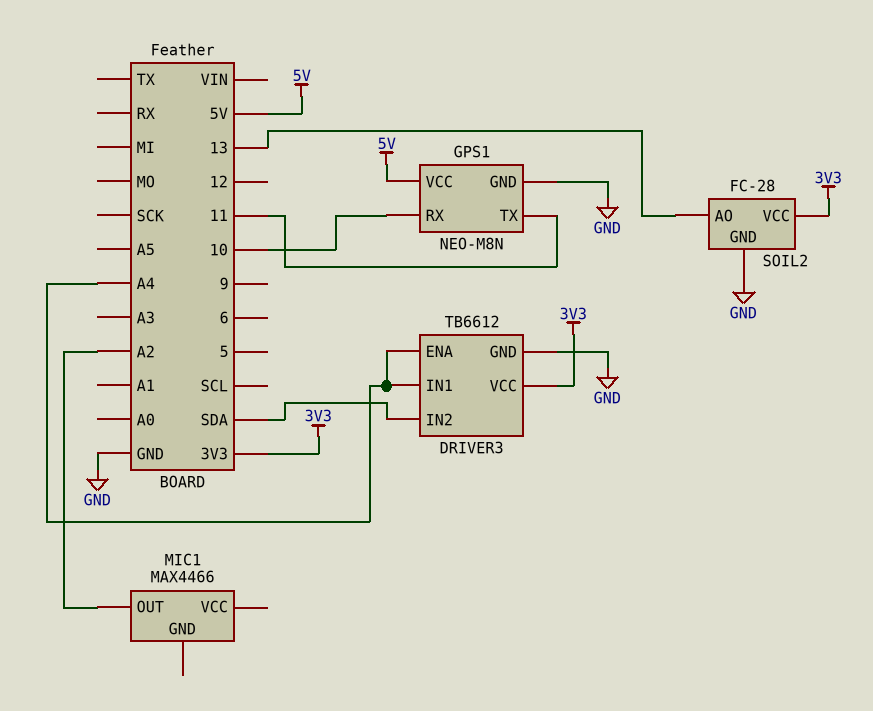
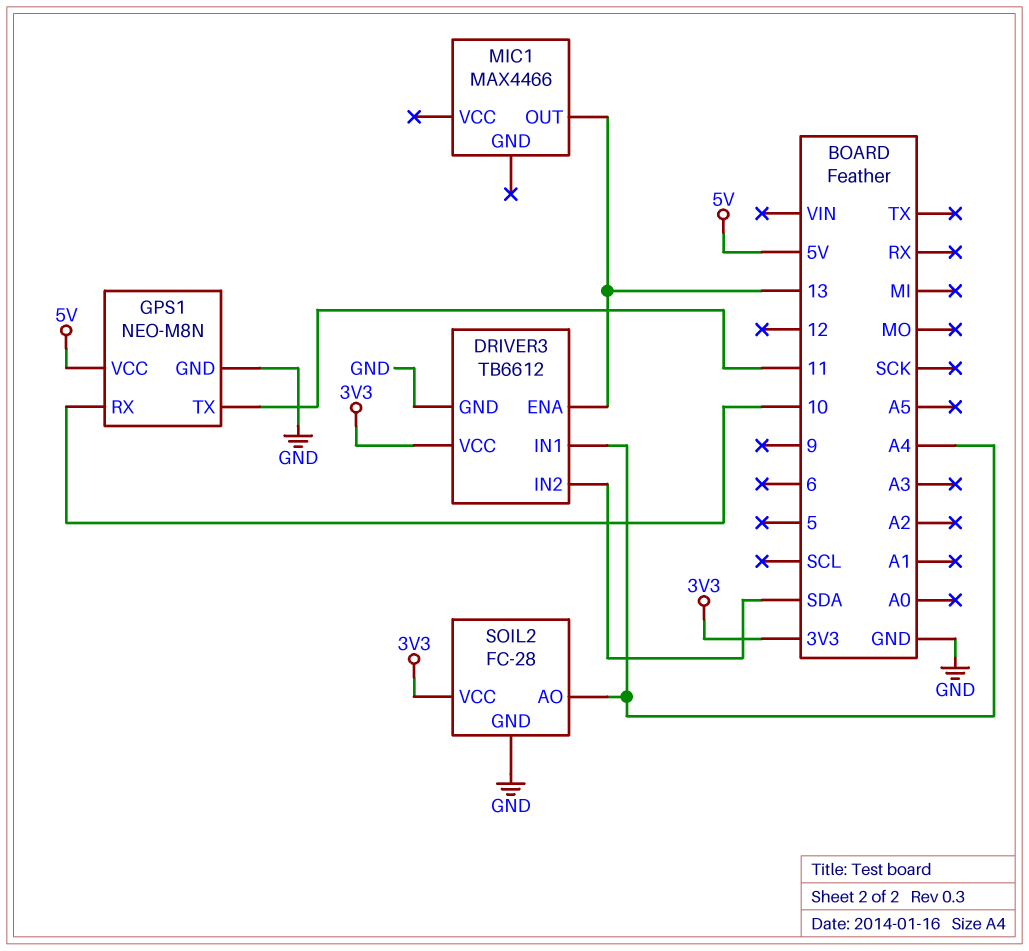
DRIVER3 pin ENA: A4 -> 13
MIC1 pin OUT: A2 -> 13
SOIL2 pin AO: 13 -> A4

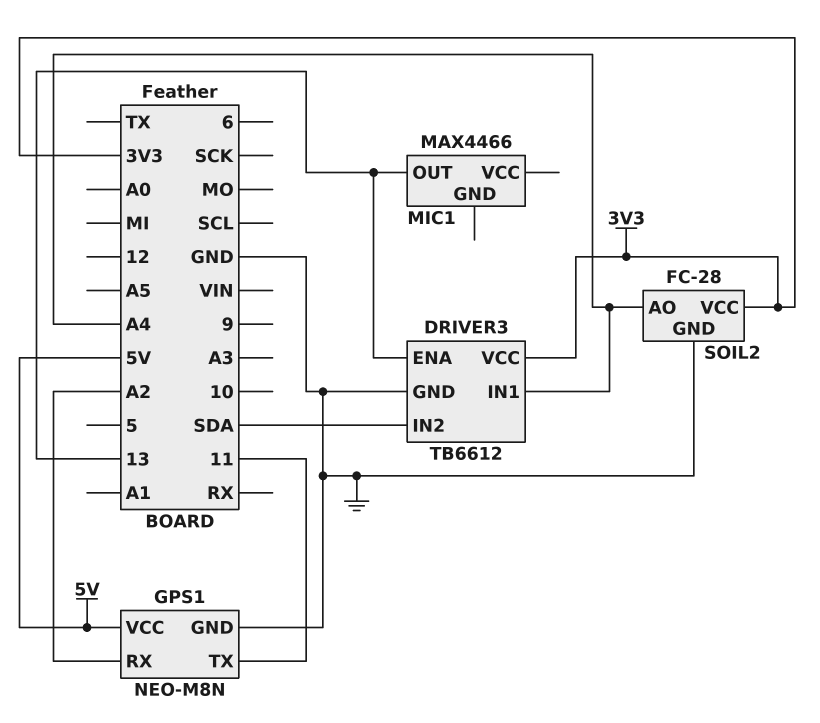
GPS1 pin RX: 10 -> A2

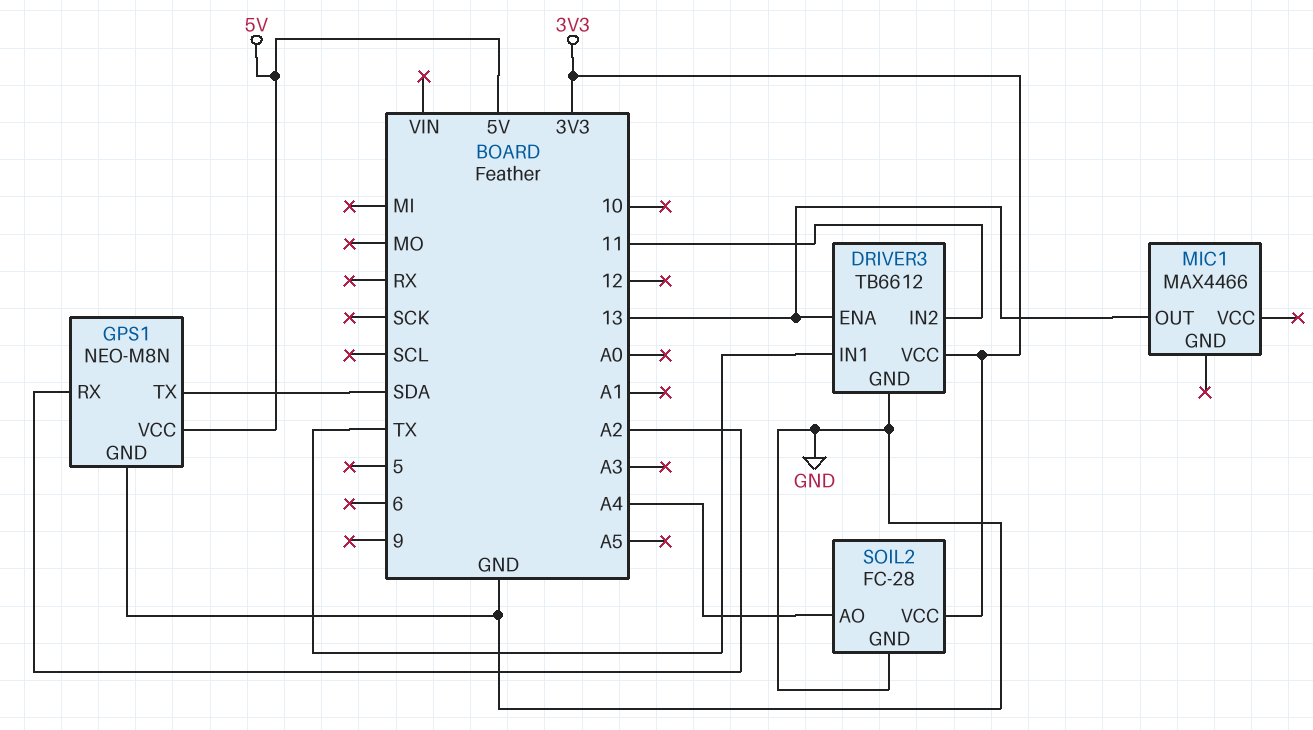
DRIVER3 pin IN1: A4 -> TX
DRIVER3 pin IN2: SDA -> 11
GPS1 pin TX: 11 -> SDA

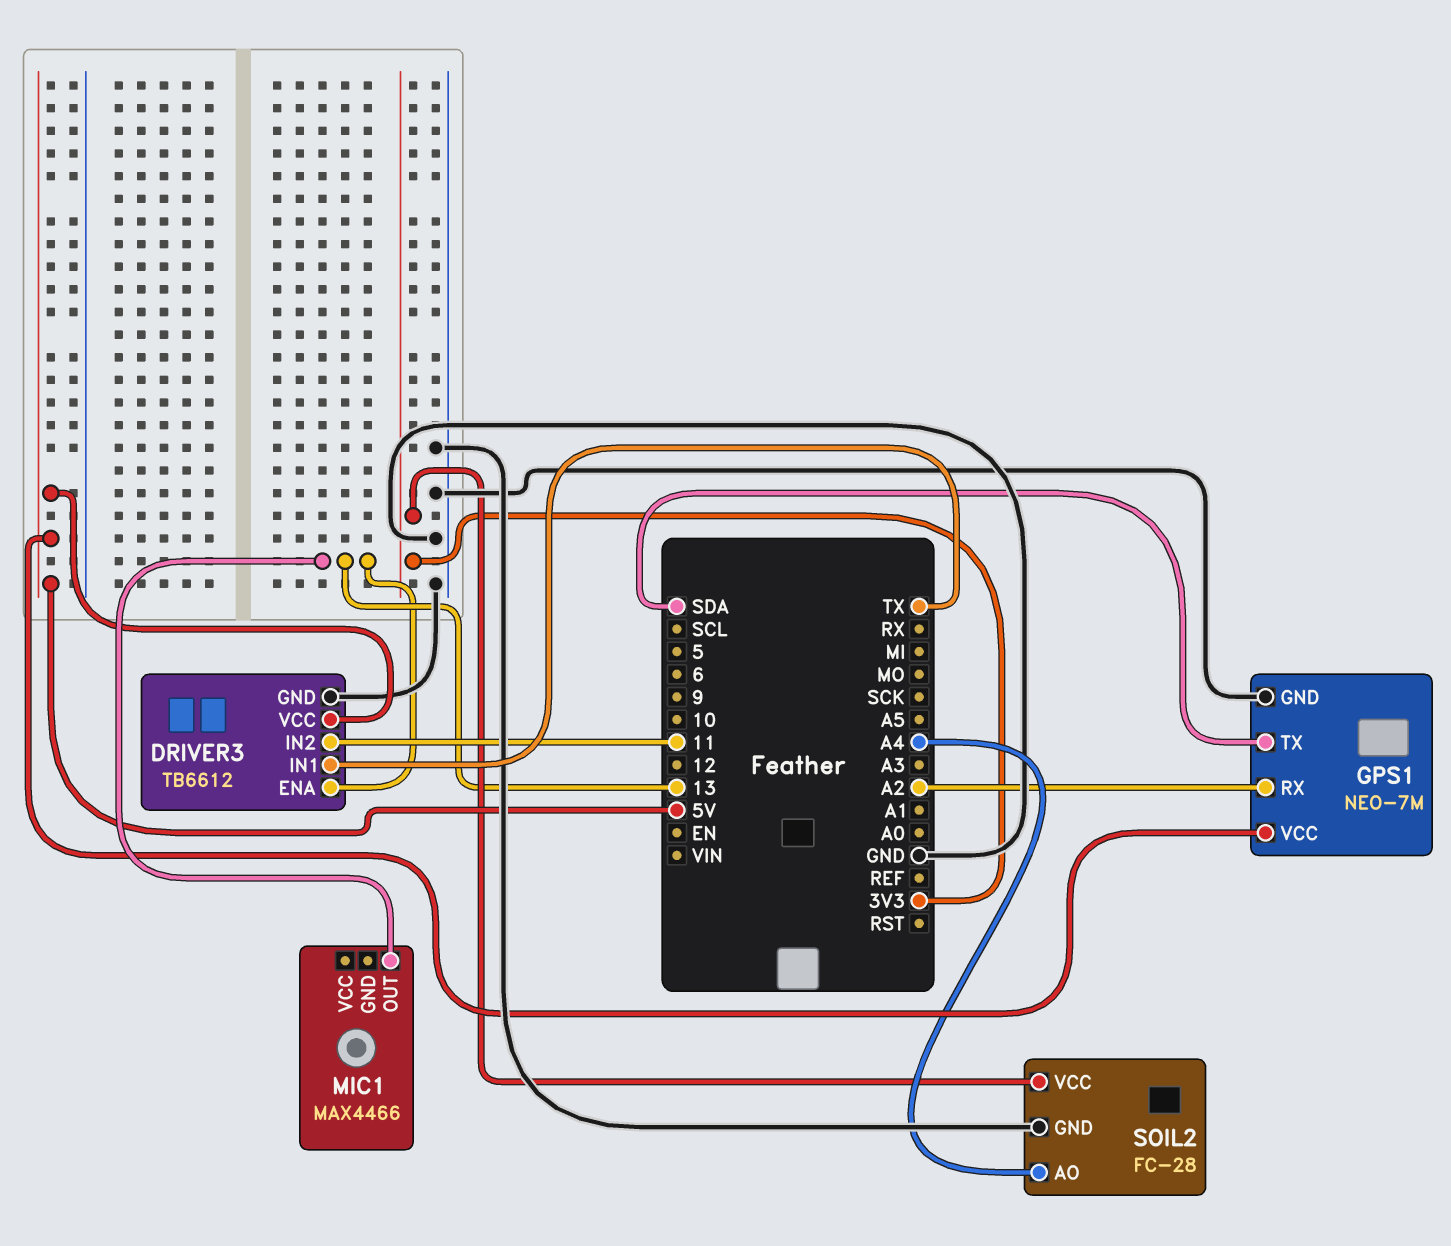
DRIVER3 pin VCC: 3V3 -> 5V
GPS1: NEO-M8N -> NEO-7M

